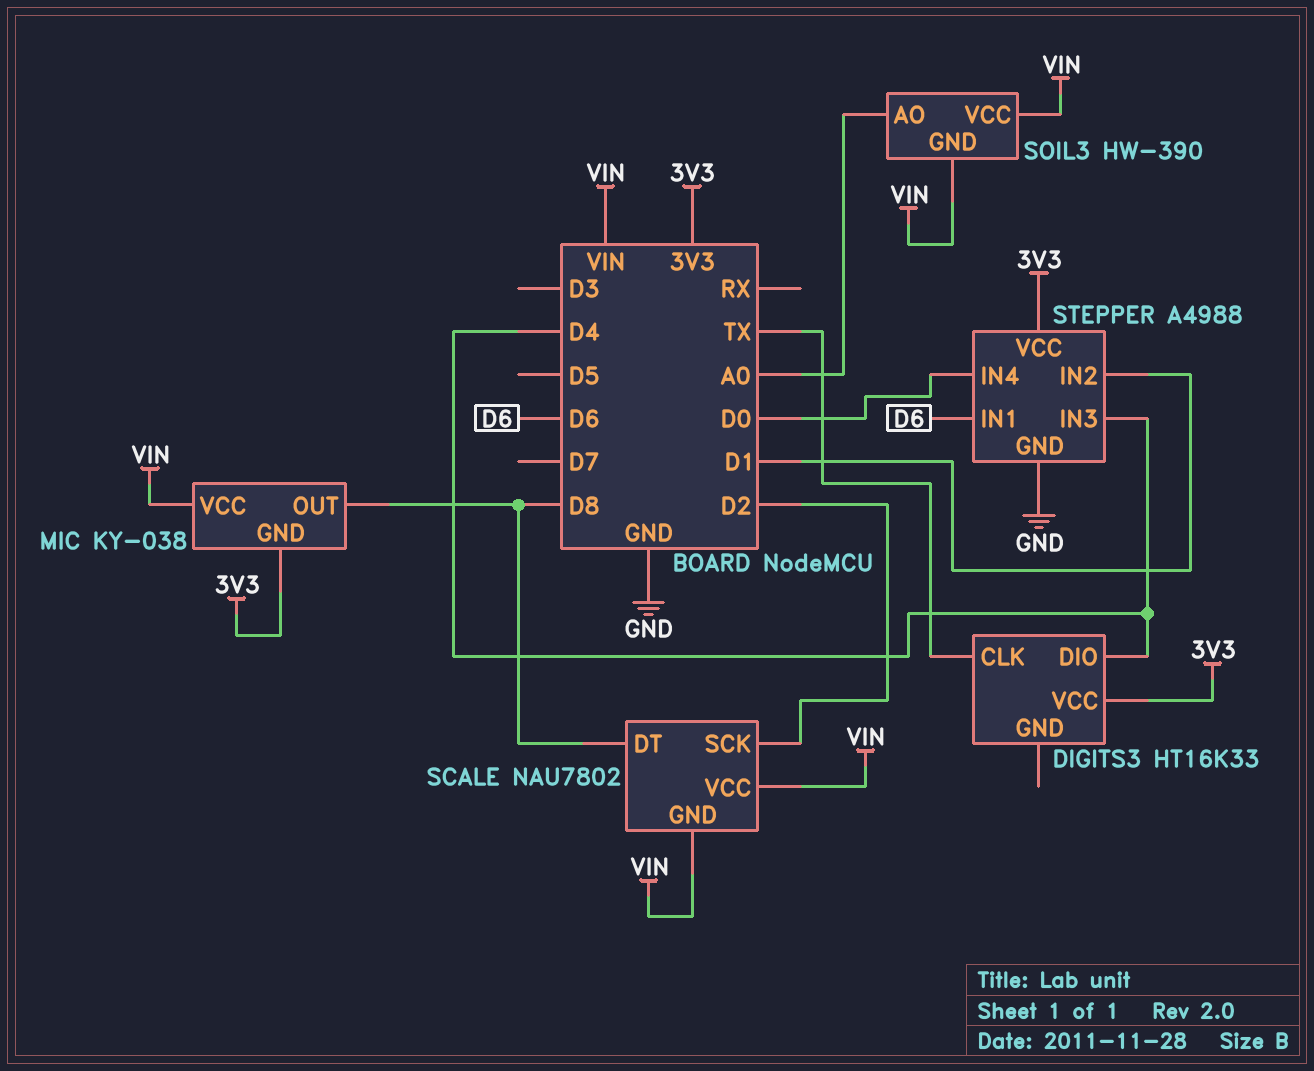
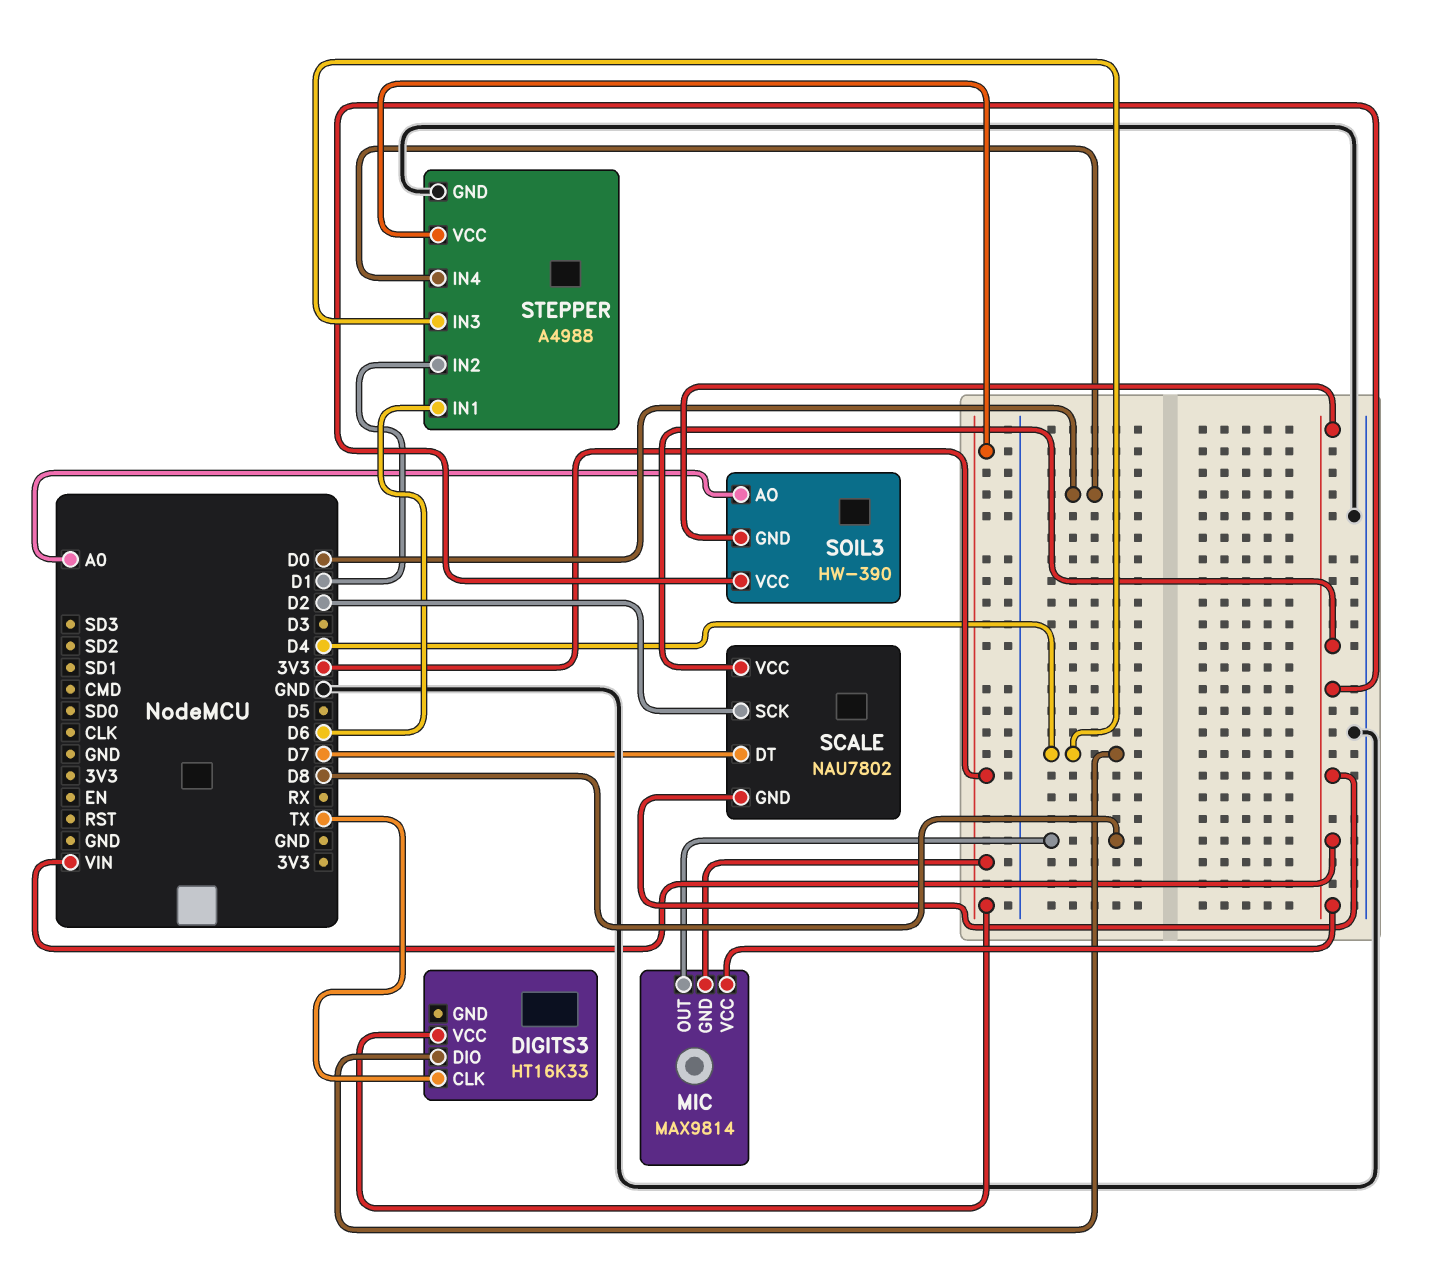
MIC: KY-038 -> MAX9814
SCALE pin DT: D8 -> D7

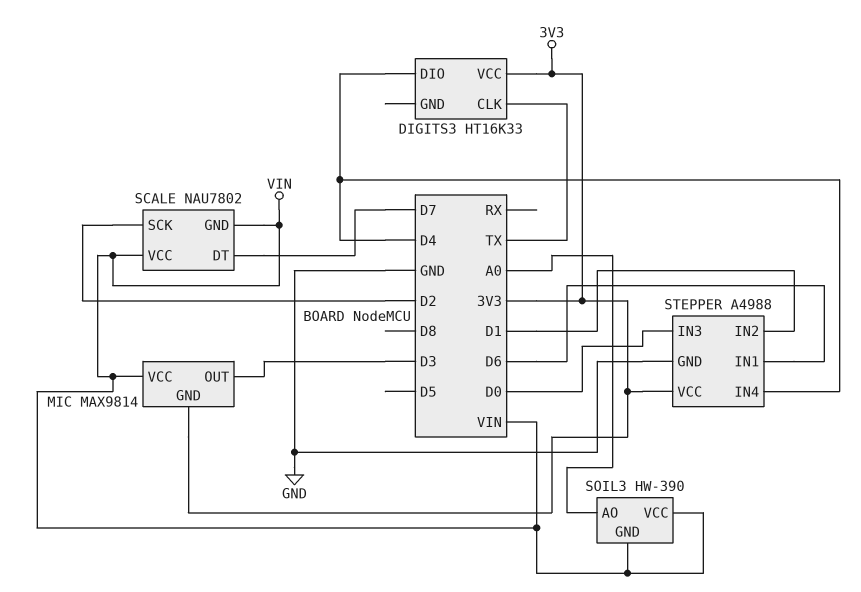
MIC pin OUT: D8 -> D3
STEPPER pin IN3: D4 -> D0
STEPPER pin IN4: D0 -> D4

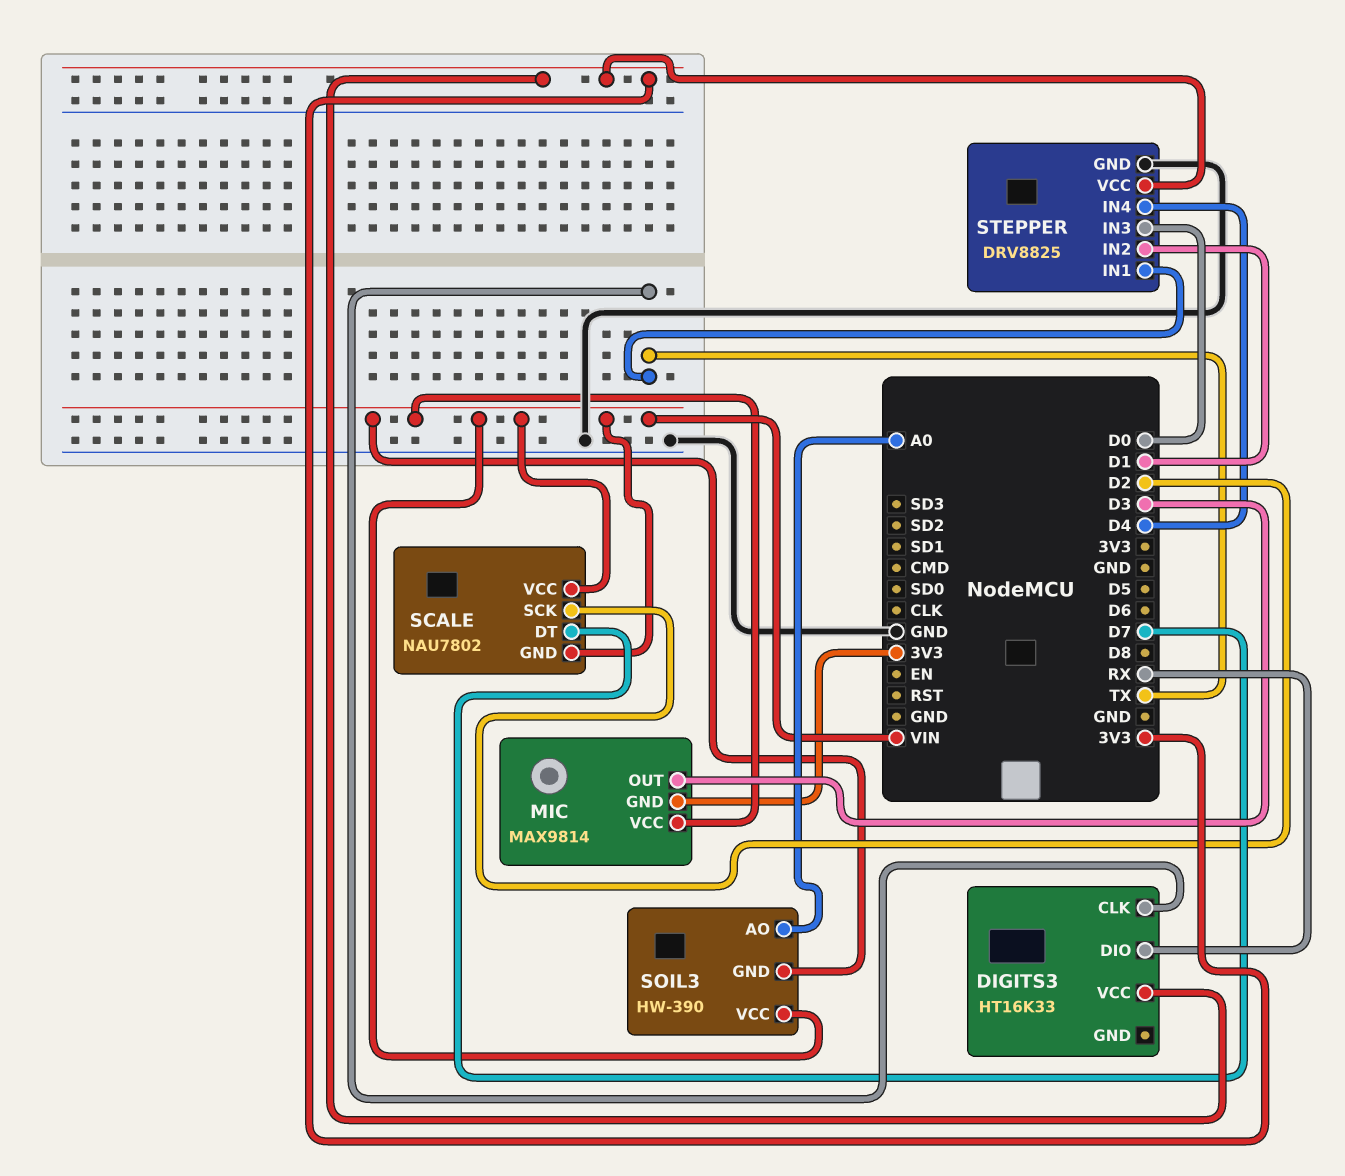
DIGITS3 pin DIO: D4 -> RX
STEPPER: A4988 -> DRV8825
STEPPER pin IN1: D6 -> TX

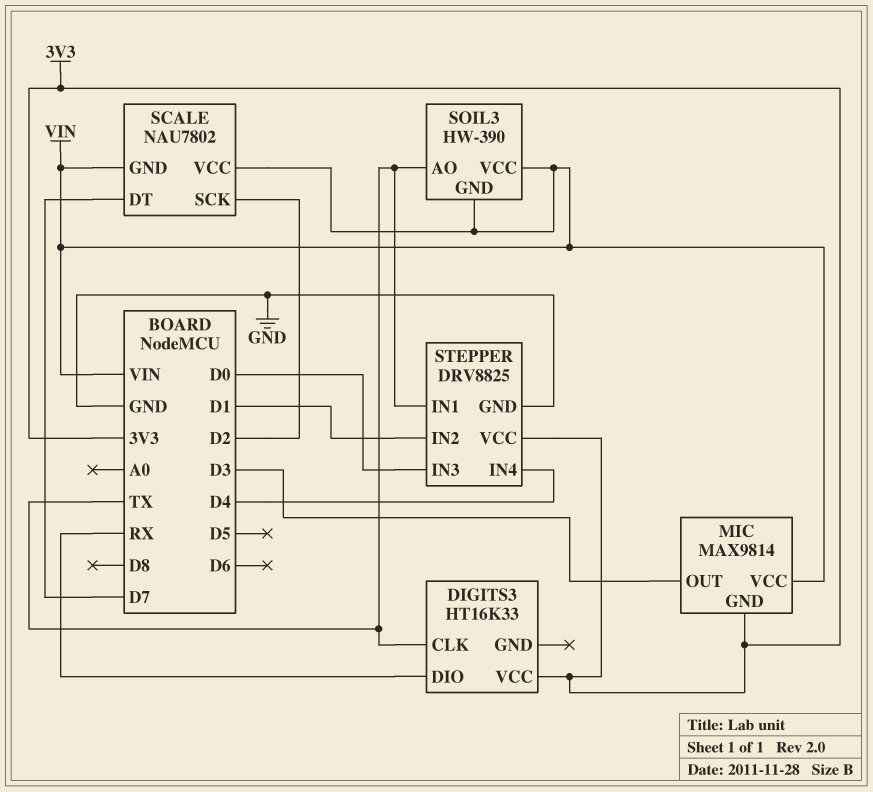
SOIL3 pin AO: A0 -> TX

